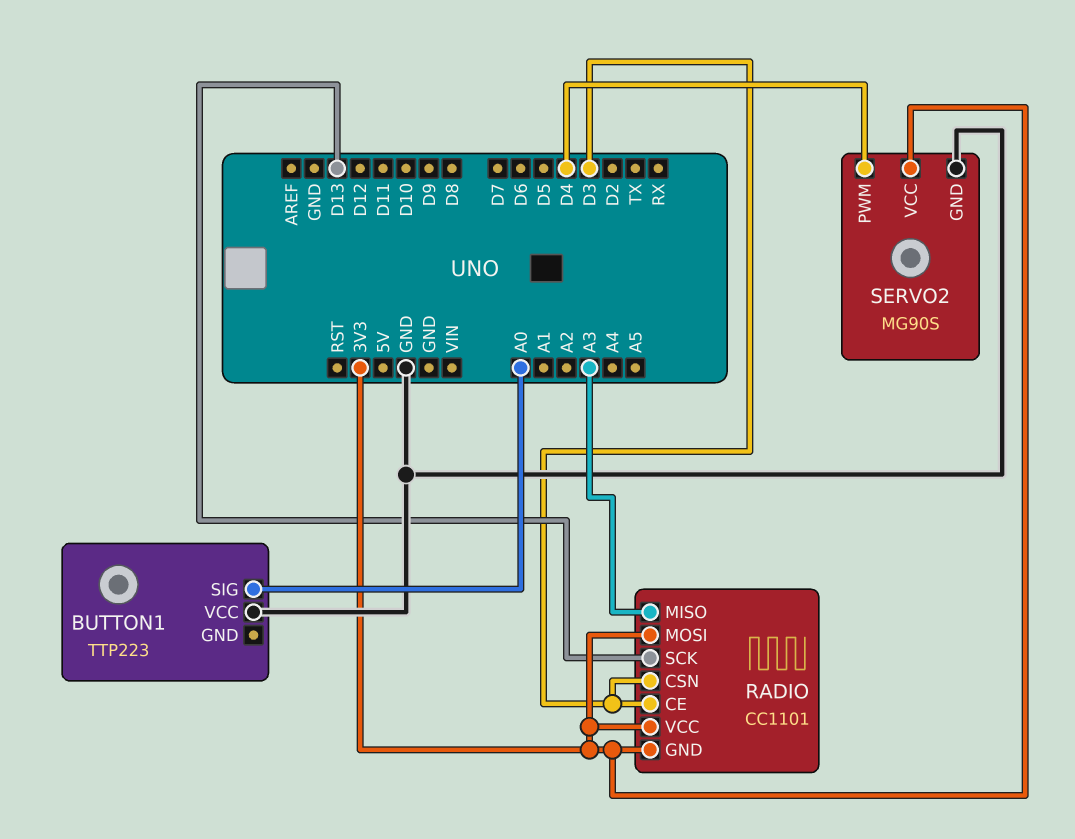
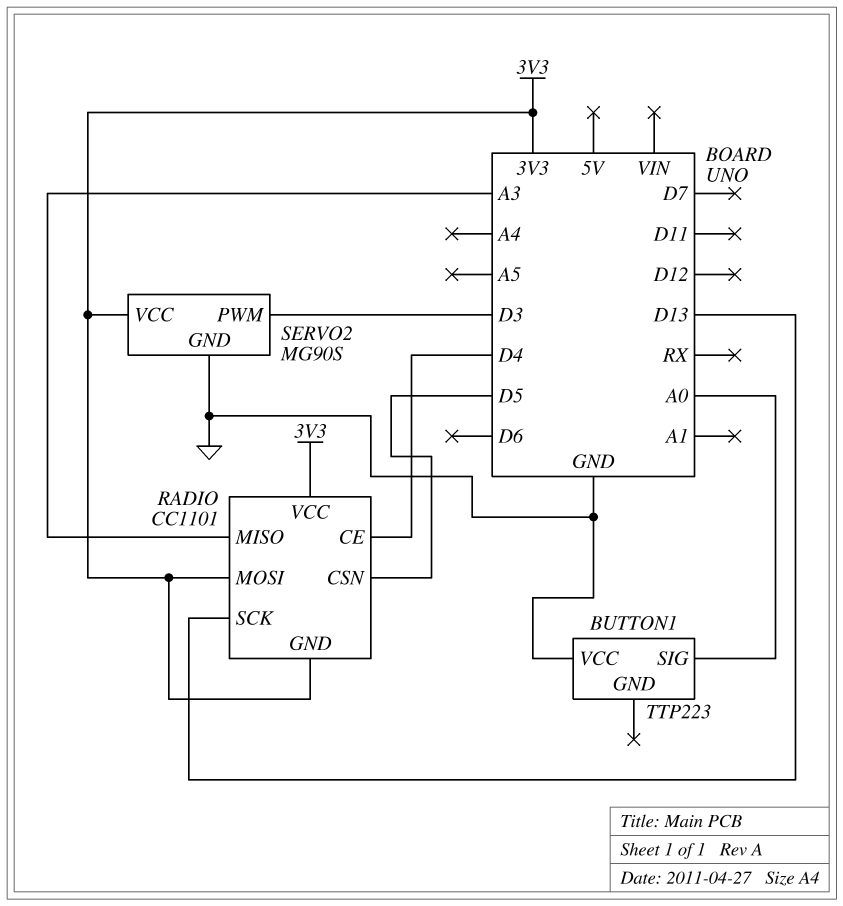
RADIO pin CE: D3 -> D4
RADIO pin CSN: D3 -> D5
SERVO2 pin PWM: D4 -> D3

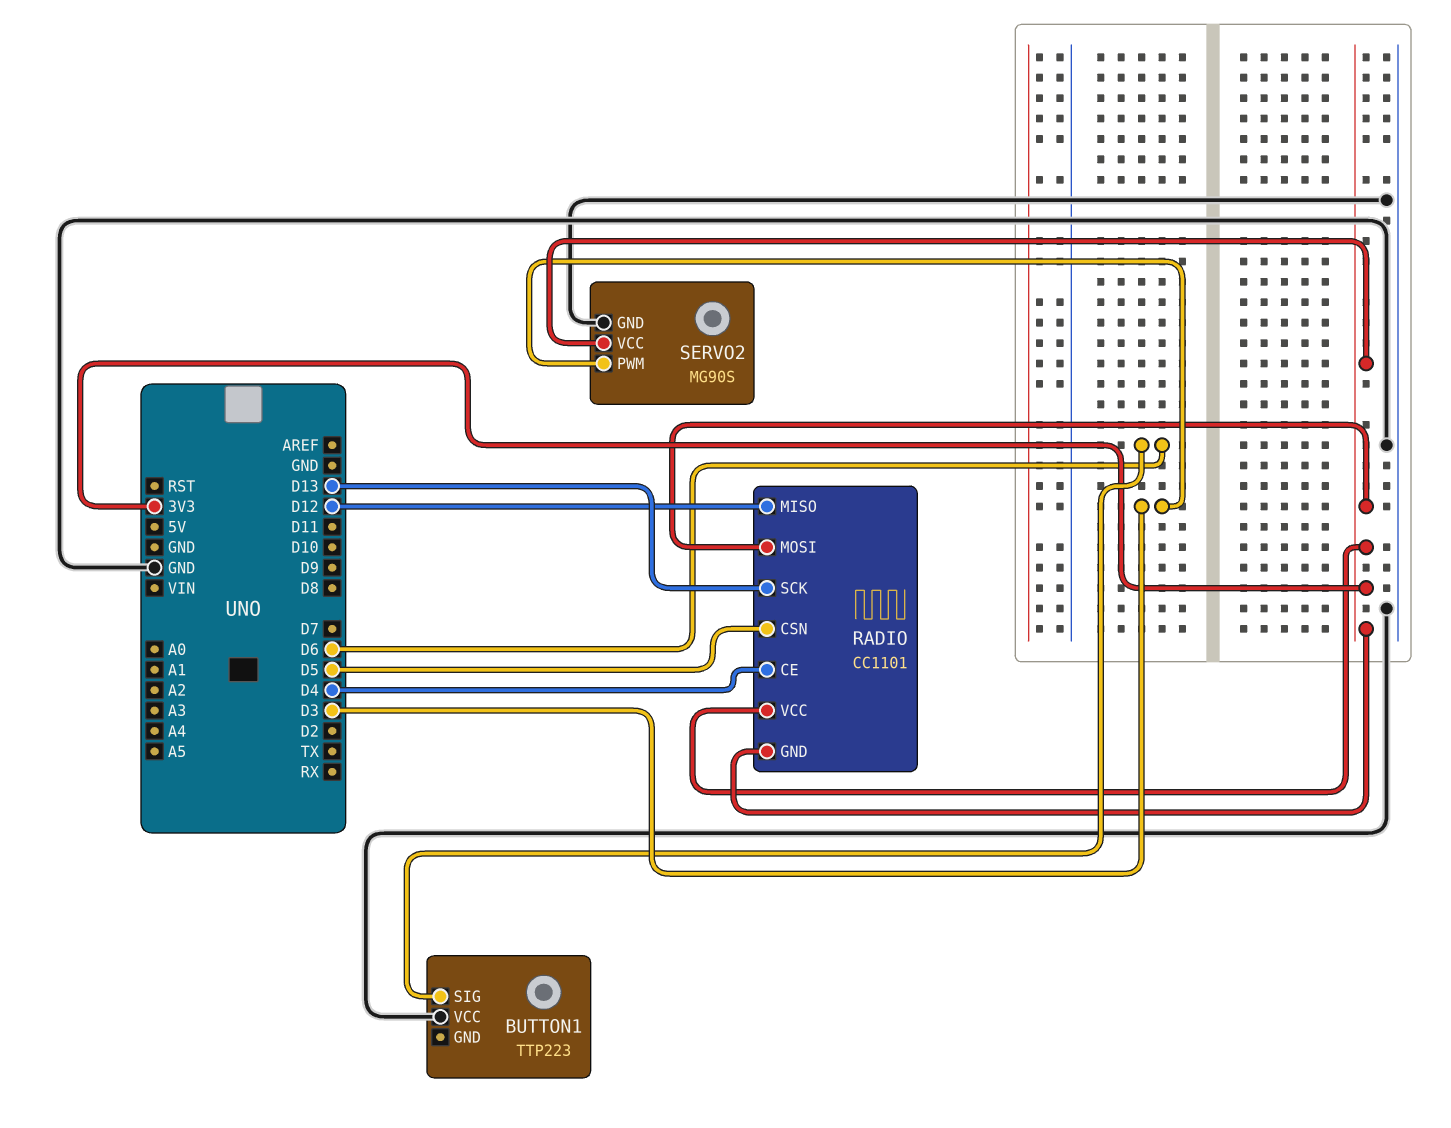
BUTTON1 pin SIG: A0 -> D6
RADIO pin MISO: A3 -> D12

